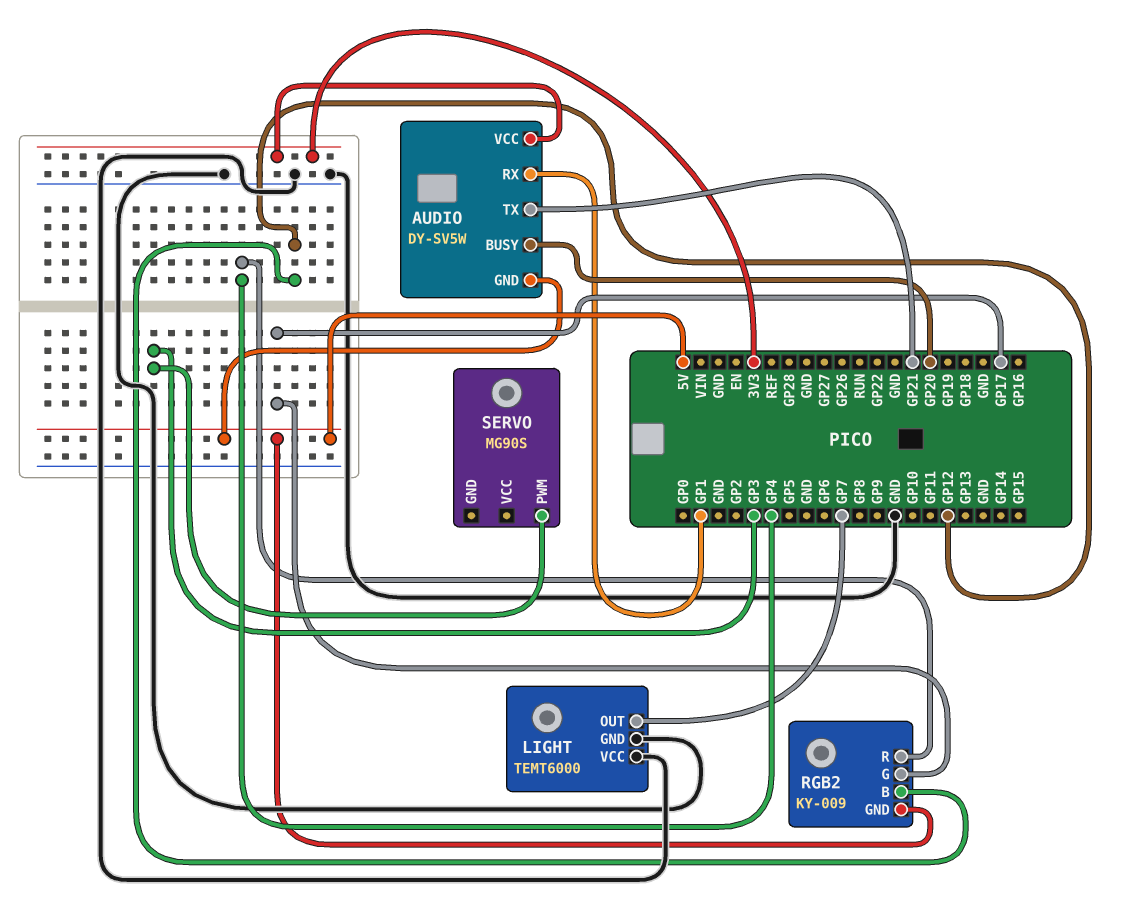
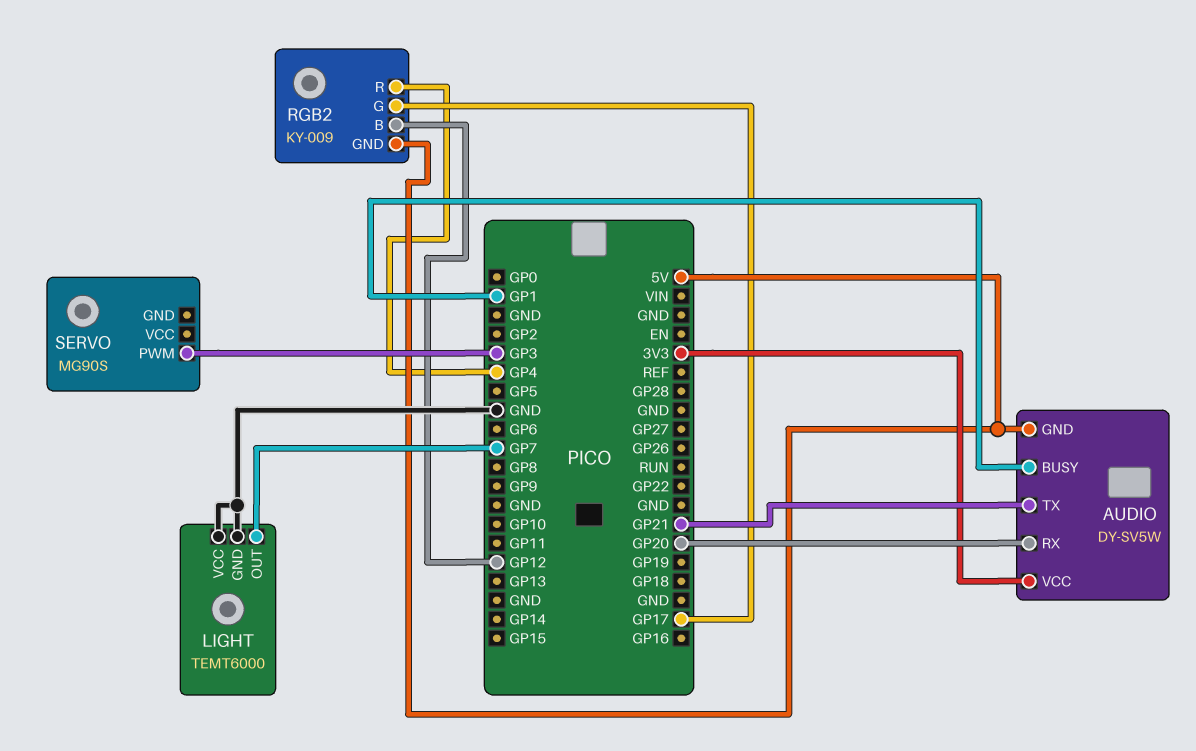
AUDIO pin BUSY: GP20 -> GP1
AUDIO pin RX: GP1 -> GP20

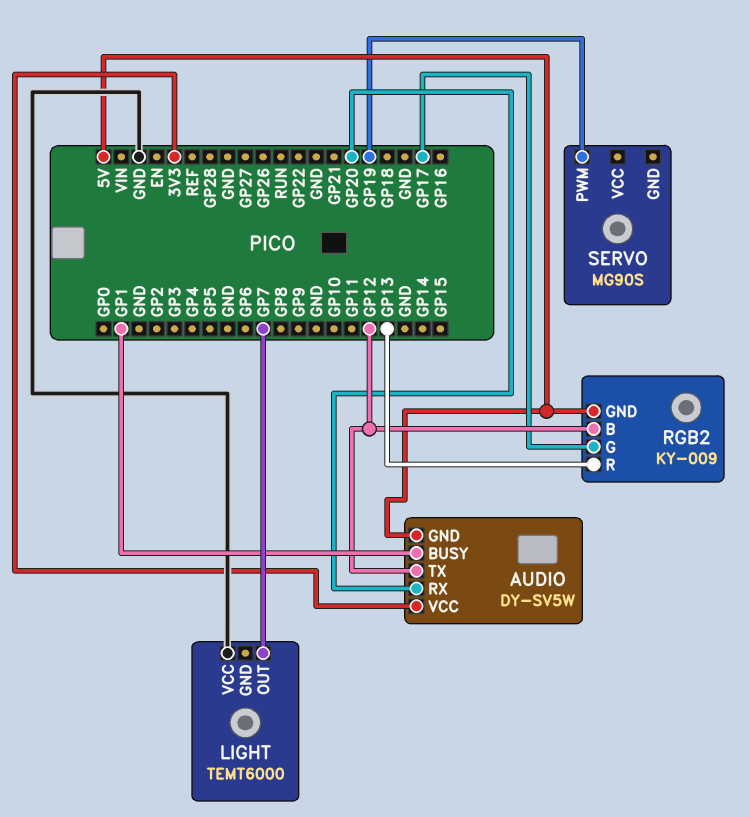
AUDIO pin TX: GP21 -> GP12
LIGHT pin GND: GND -> none
RGB2 pin R: GP4 -> GP13
SERVO pin PWM: GP3 -> GP19

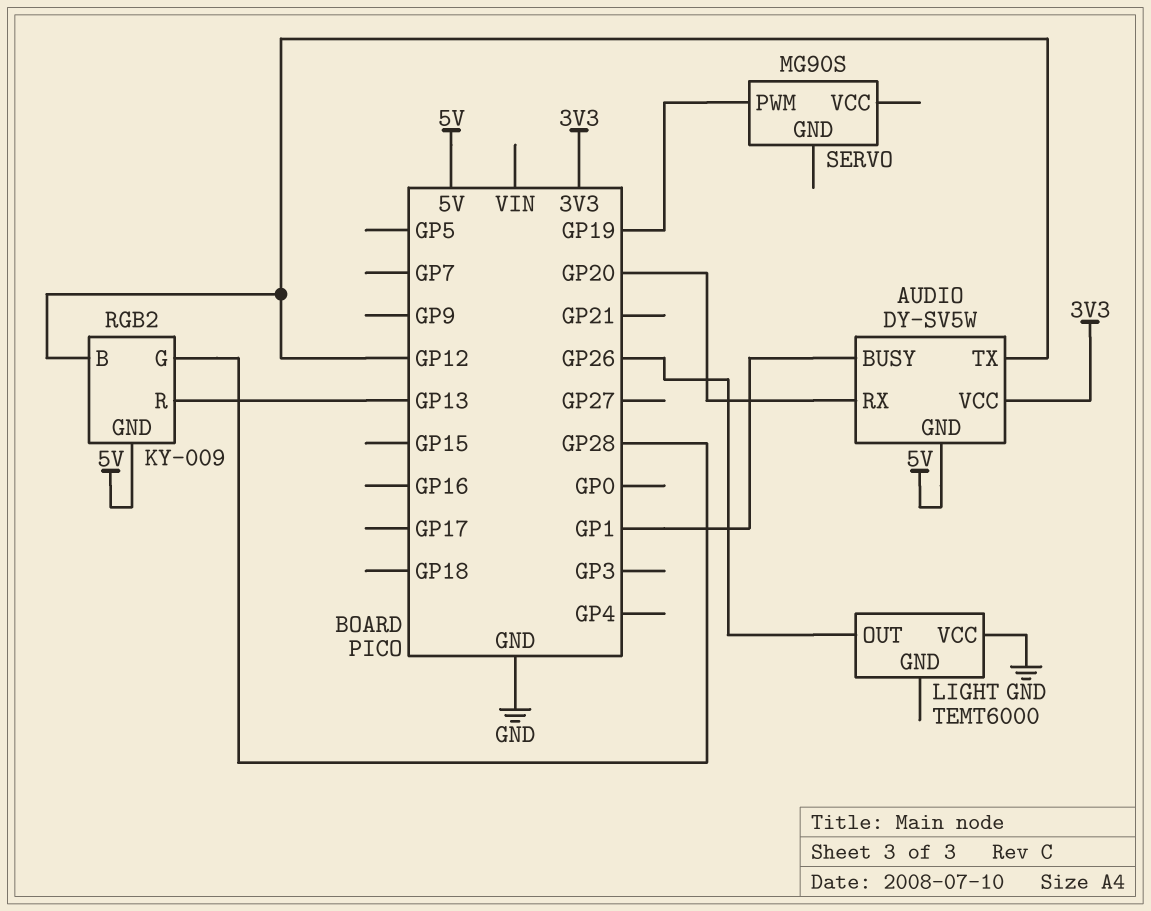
LIGHT pin OUT: GP7 -> GP26
RGB2 pin G: GP17 -> GP28

